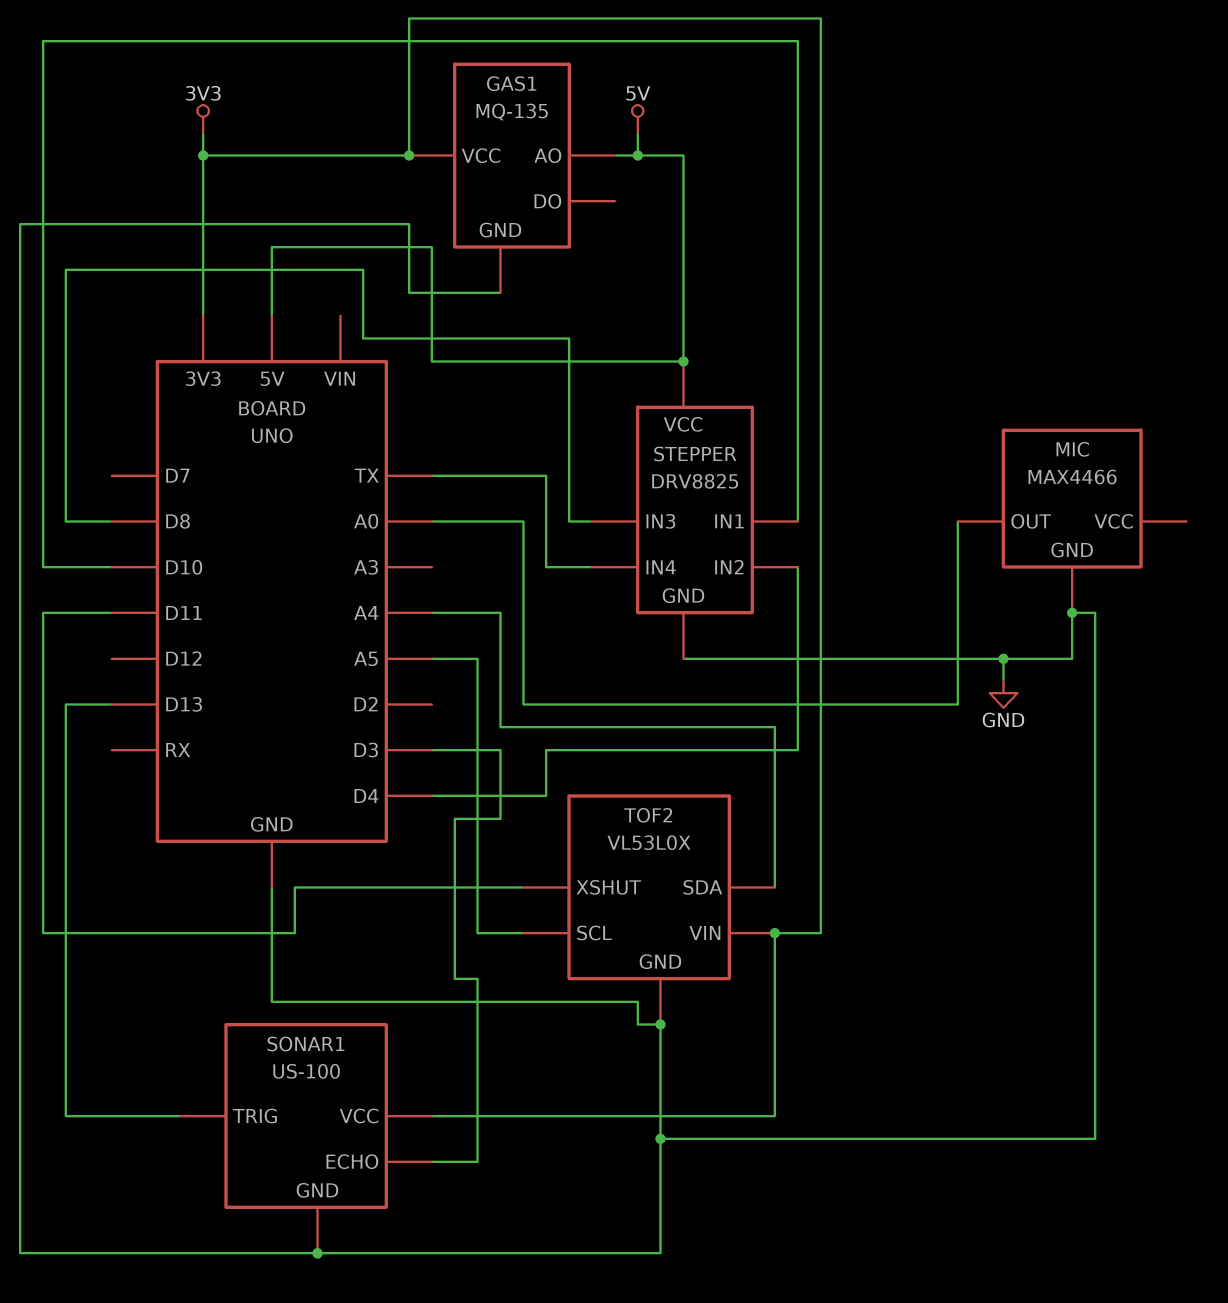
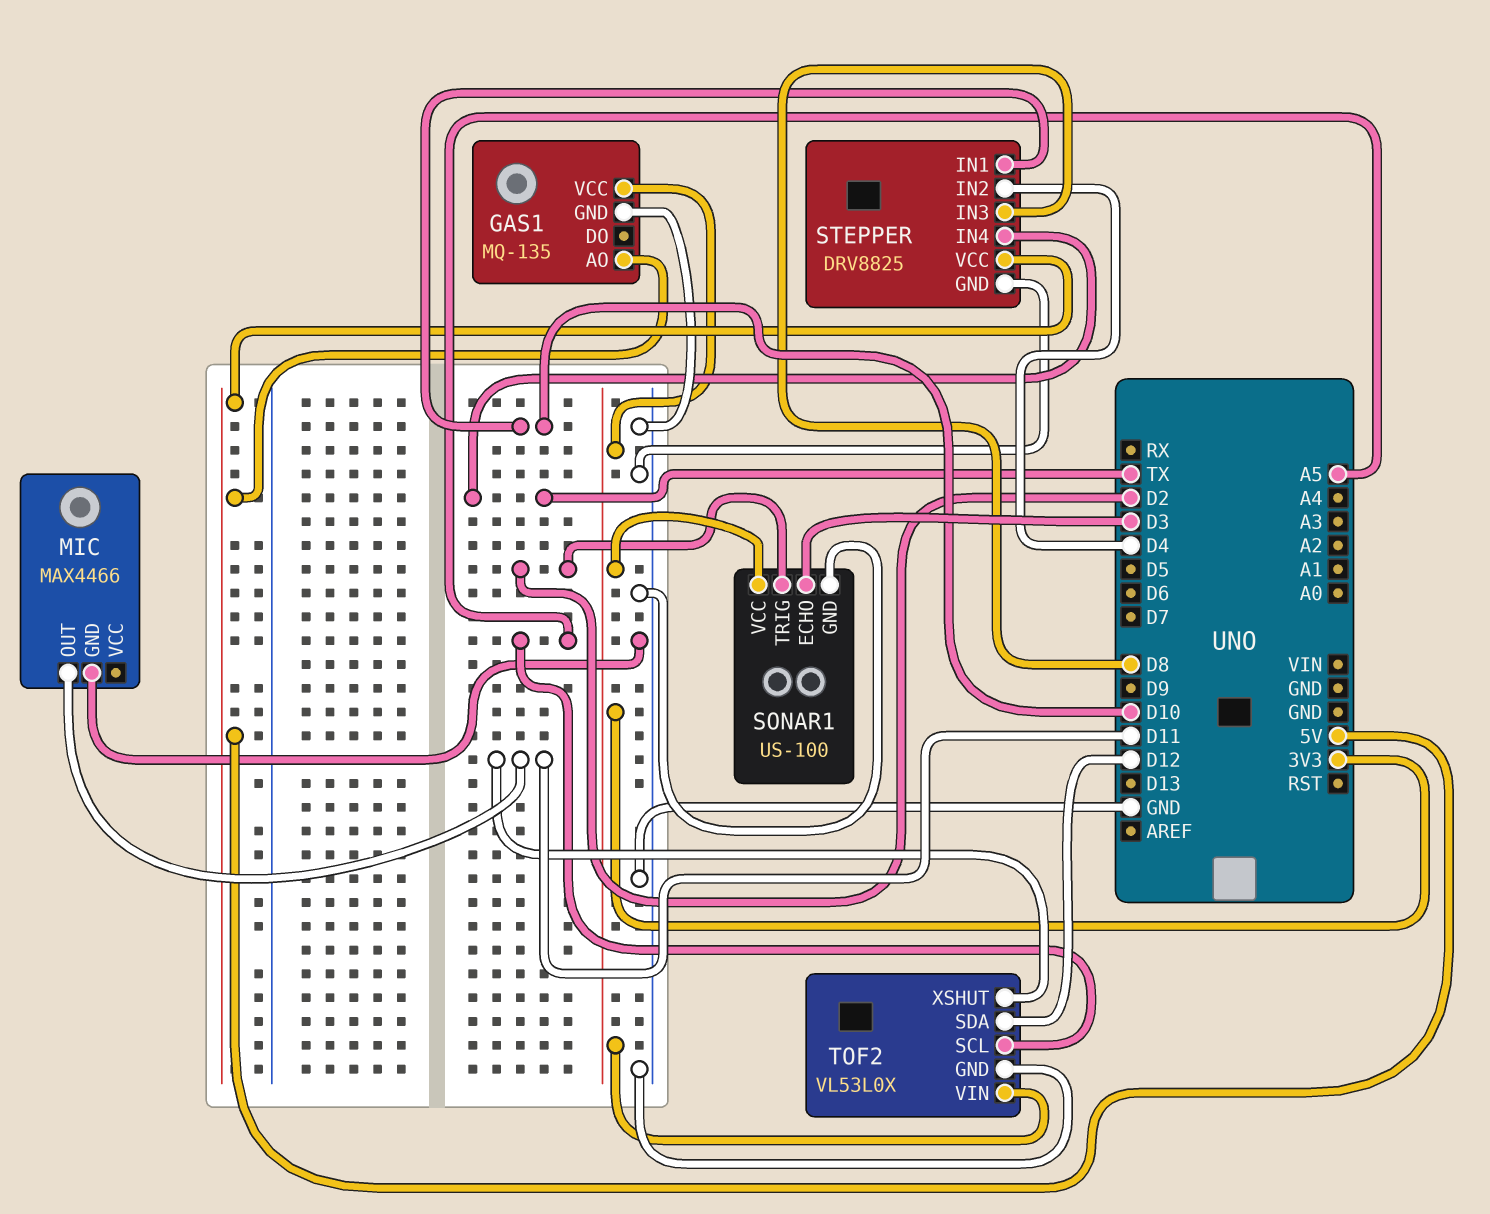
MIC pin OUT: A0 -> D11
SONAR1 pin TRIG: D13 -> D2
TOF2 pin SDA: A4 -> D12

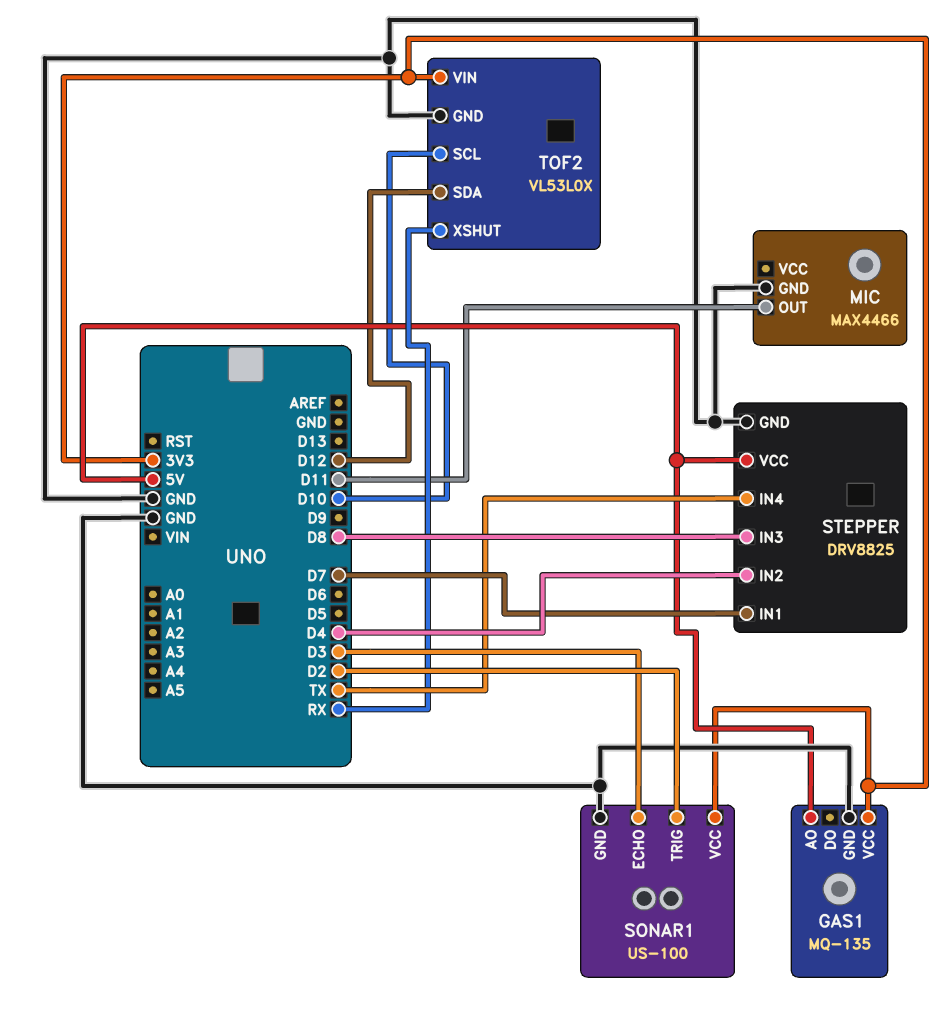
STEPPER pin IN1: D10 -> D7
TOF2 pin SCL: A5 -> D10
TOF2 pin XSHUT: D11 -> RX

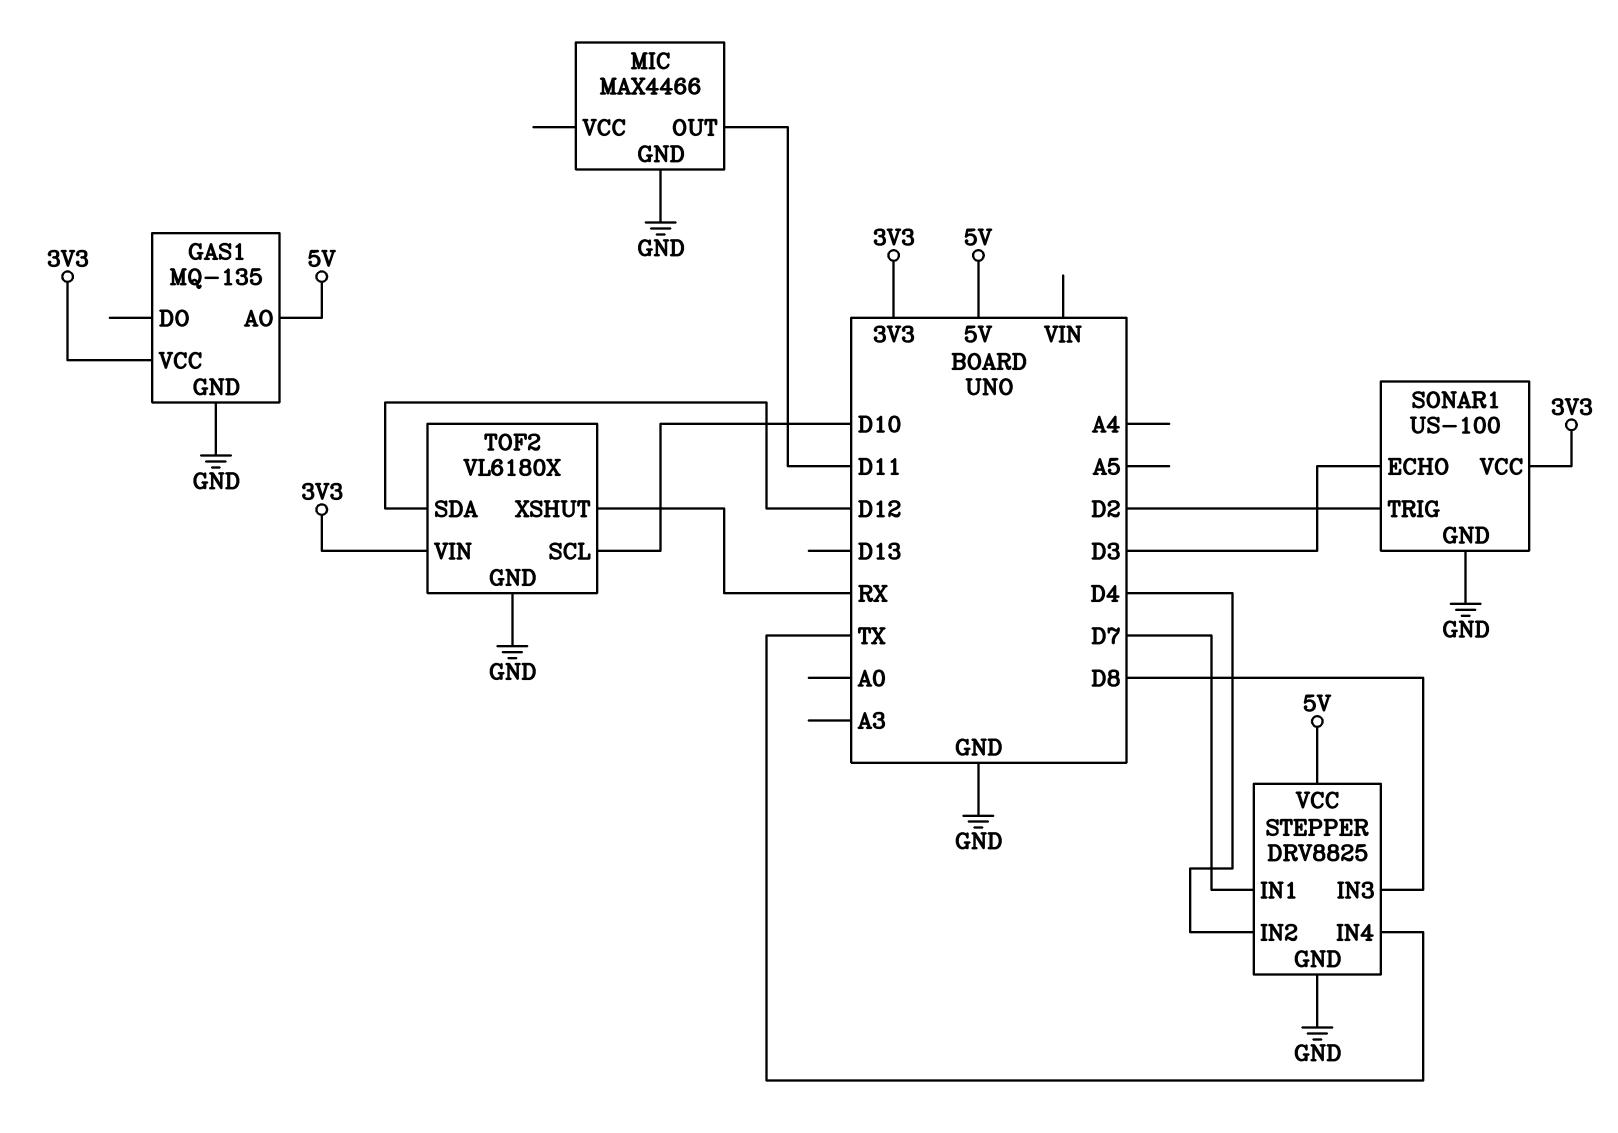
TOF2: VL53L0X -> VL6180X

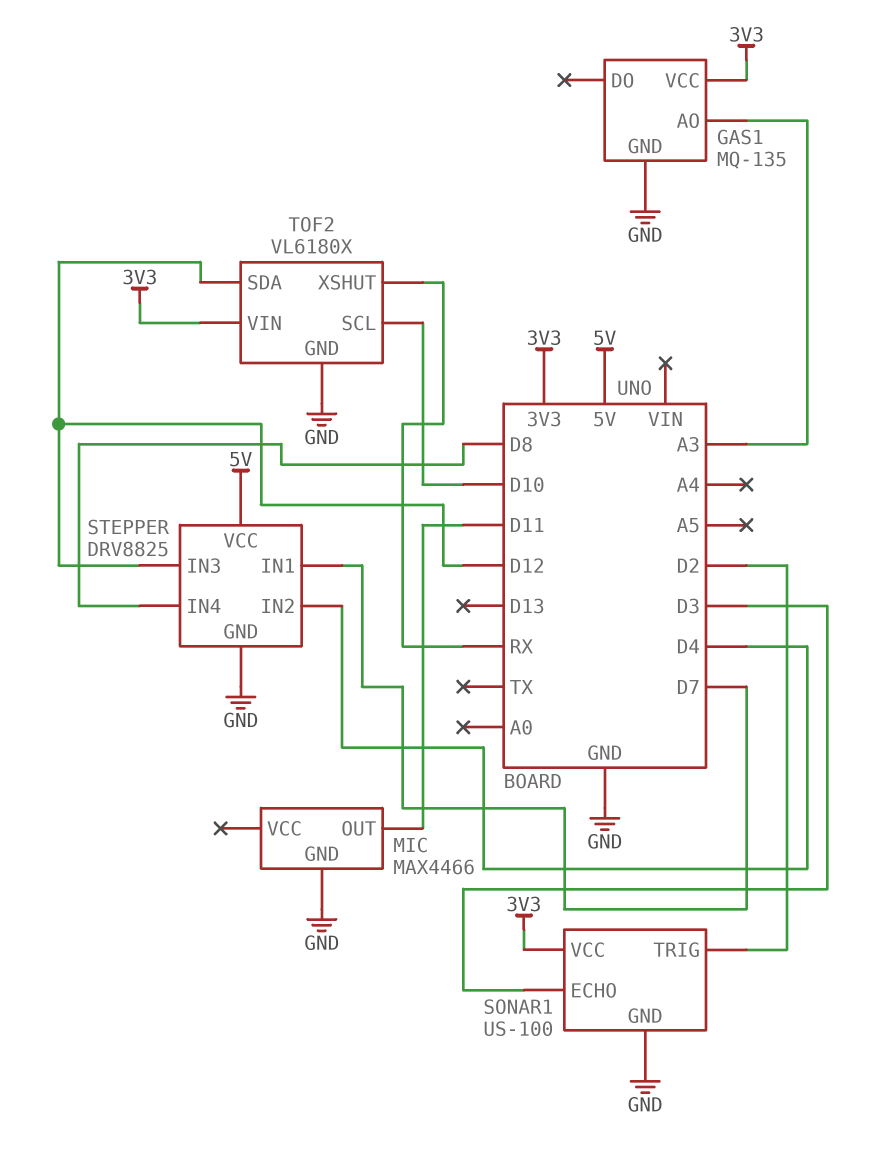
GAS1 pin AO: 5V -> A3
STEPPER pin IN3: D8 -> D12
STEPPER pin IN4: TX -> D8

